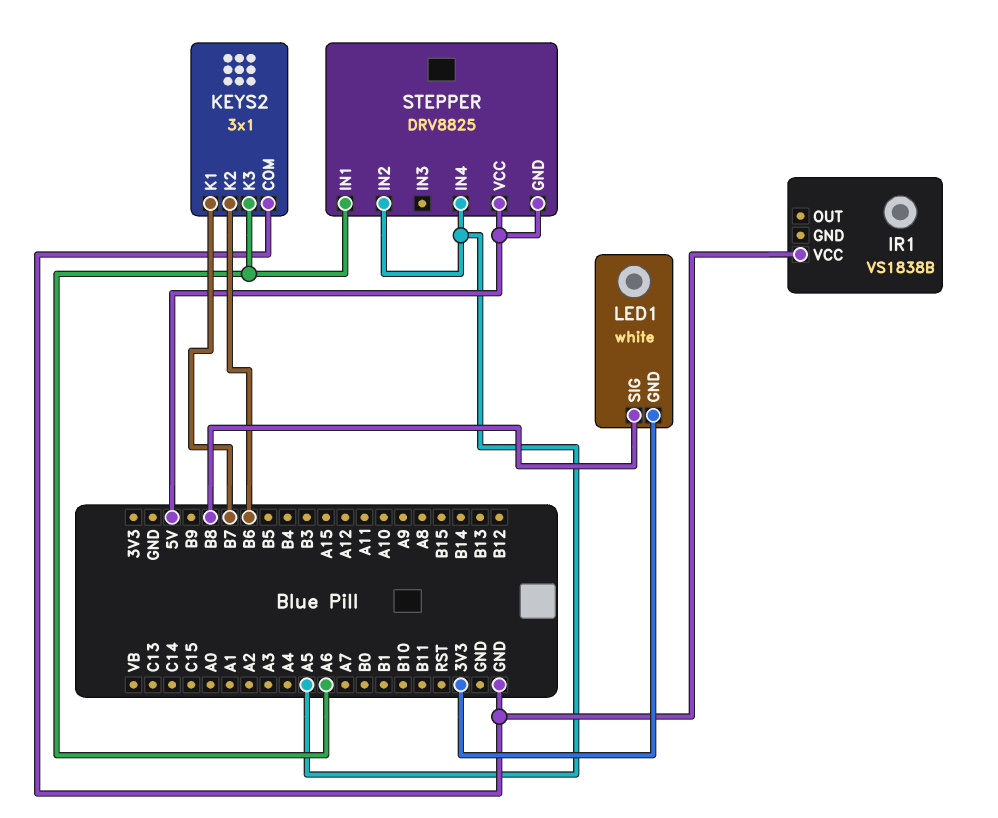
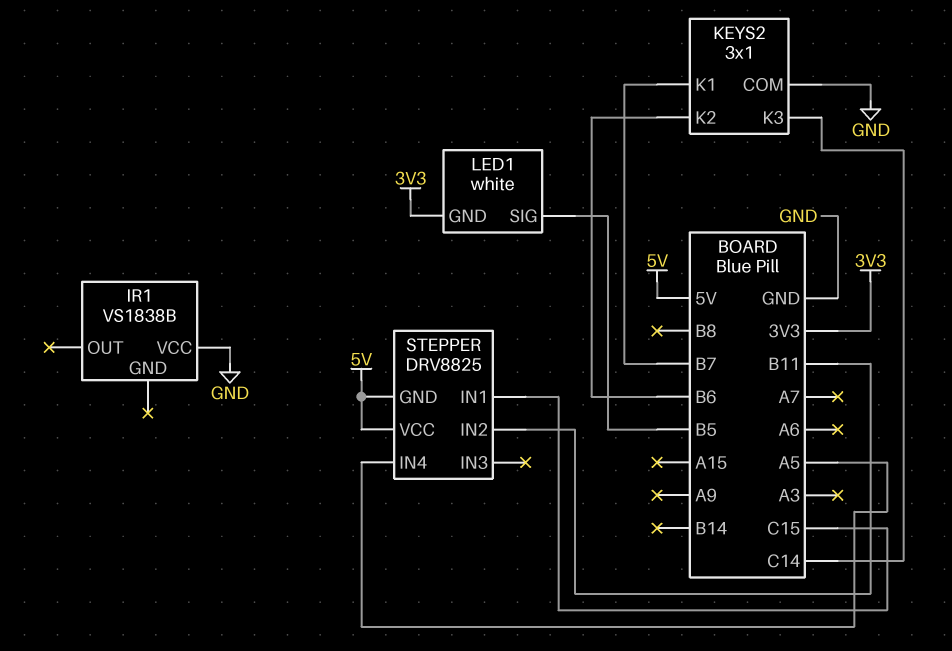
KEYS2 pin K3: A6 -> C14
LED1 pin SIG: B8 -> B5
STEPPER pin IN1: A6 -> C15
STEPPER pin IN2: A5 -> B11

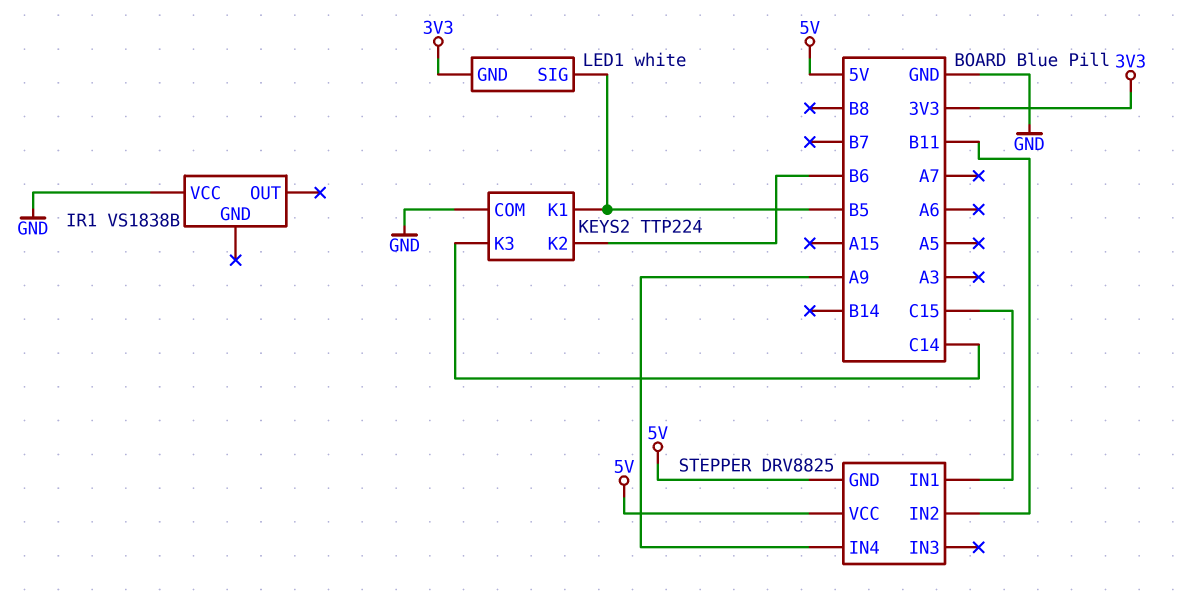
KEYS2: 3x1 -> TTP224
KEYS2 pin K1: B7 -> B5
STEPPER pin IN4: A5 -> A9

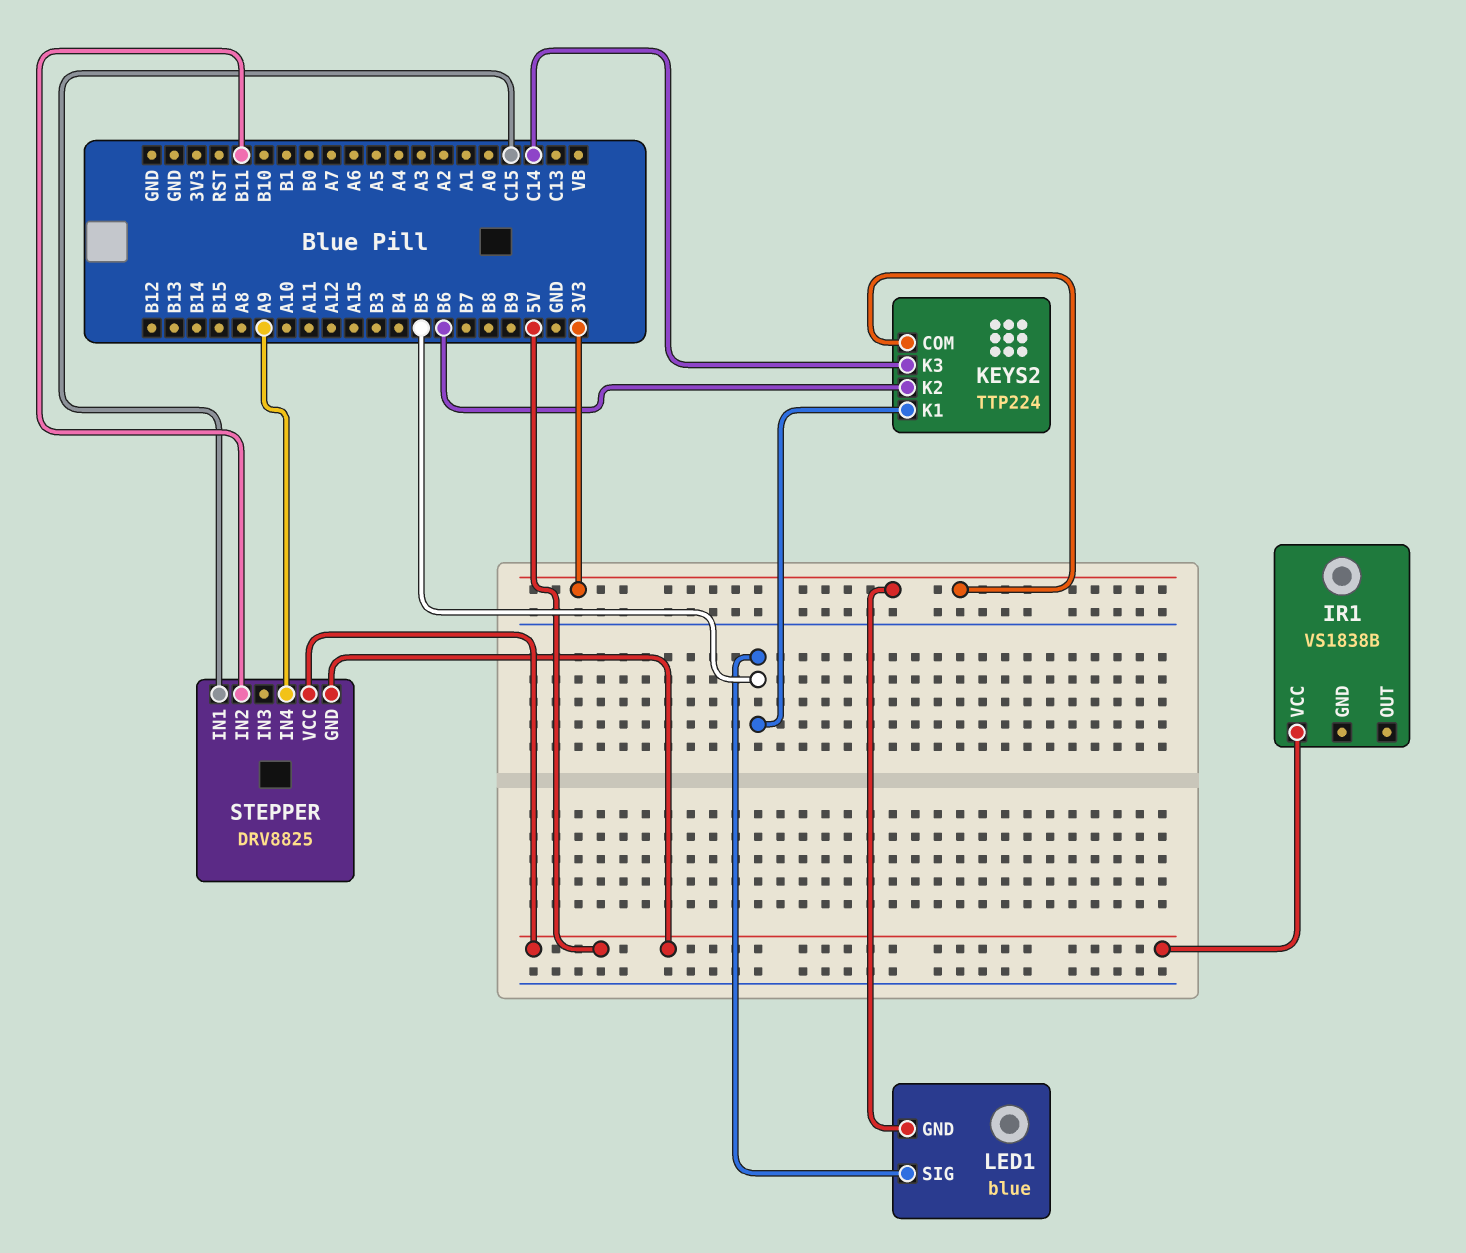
IR1 pin VCC: GND -> 5V
KEYS2 pin COM: GND -> 3V3
LED1: white -> blue

